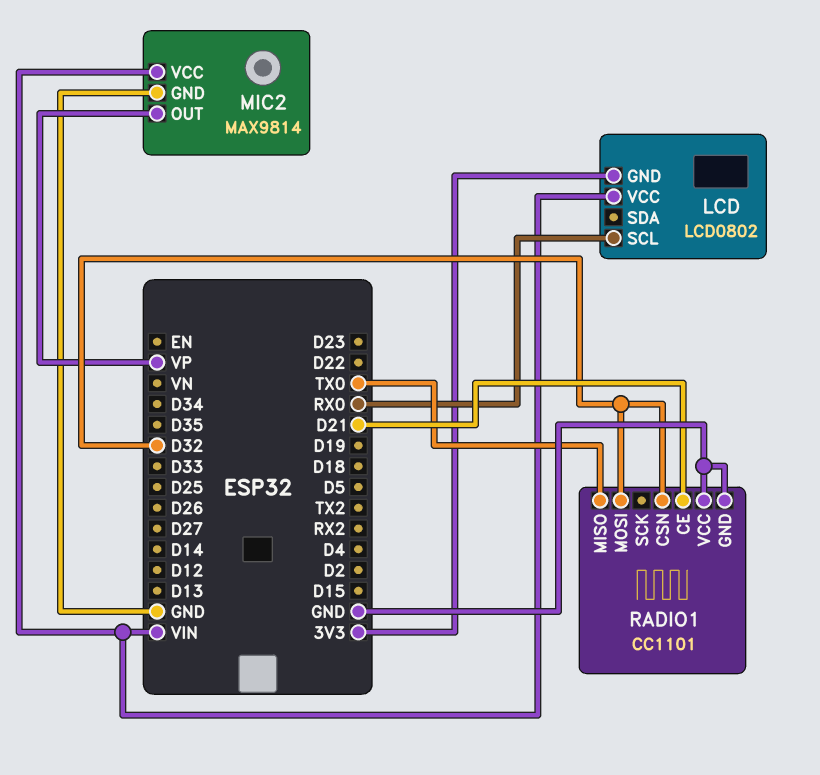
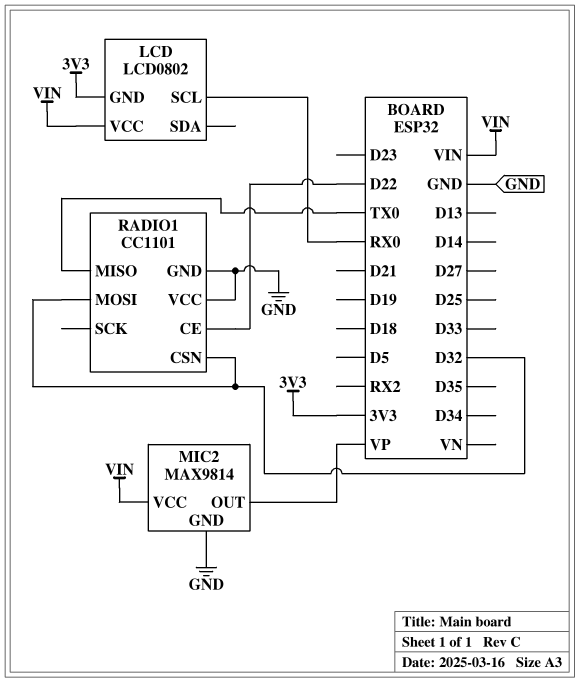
RADIO1 pin CE: D21 -> D22

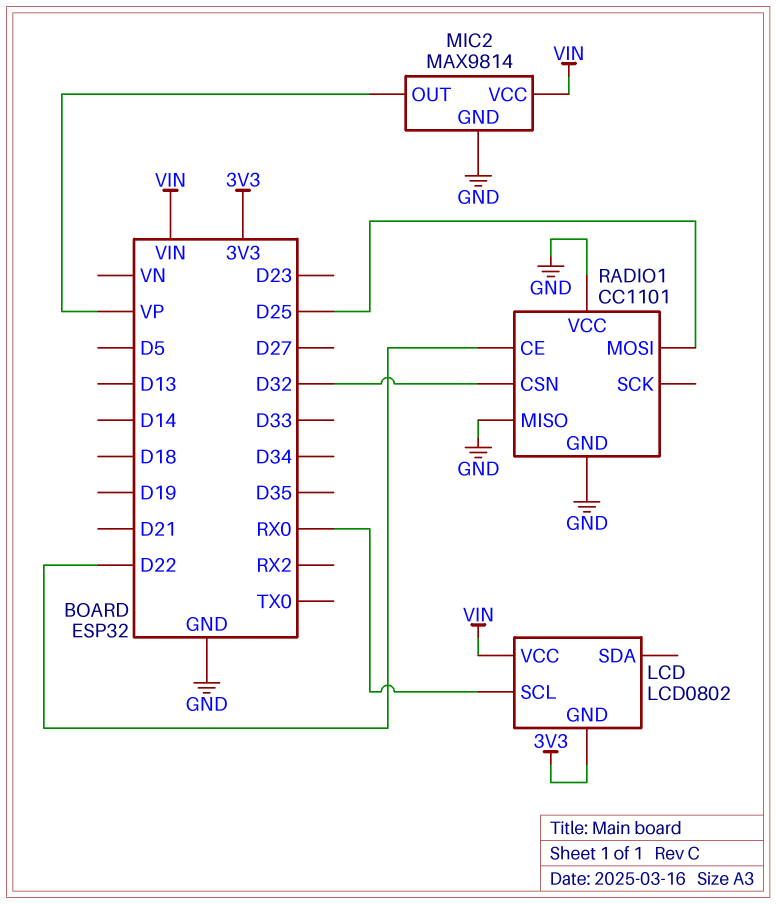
RADIO1 pin MISO: TX0 -> GND
RADIO1 pin MOSI: D32 -> D25

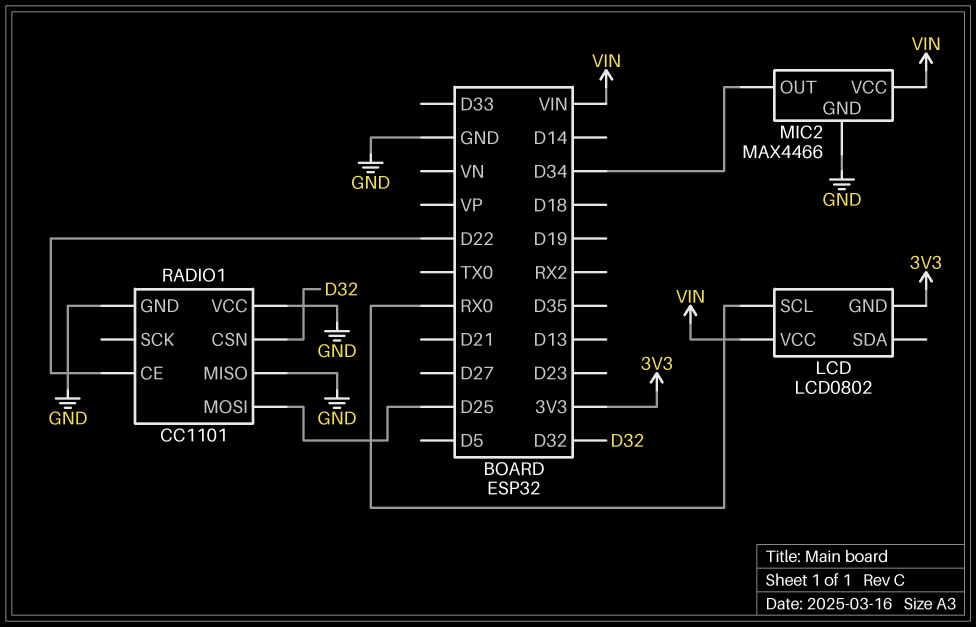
MIC2: MAX9814 -> MAX4466
MIC2 pin OUT: VP -> D34

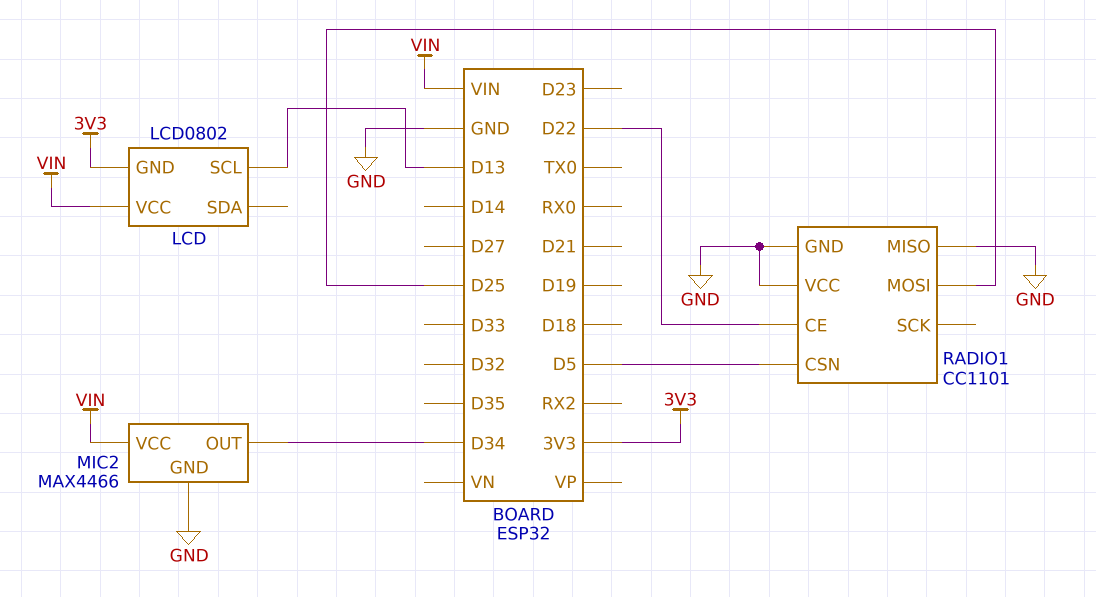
LCD pin SCL: RX0 -> D13
RADIO1 pin CSN: D32 -> D5

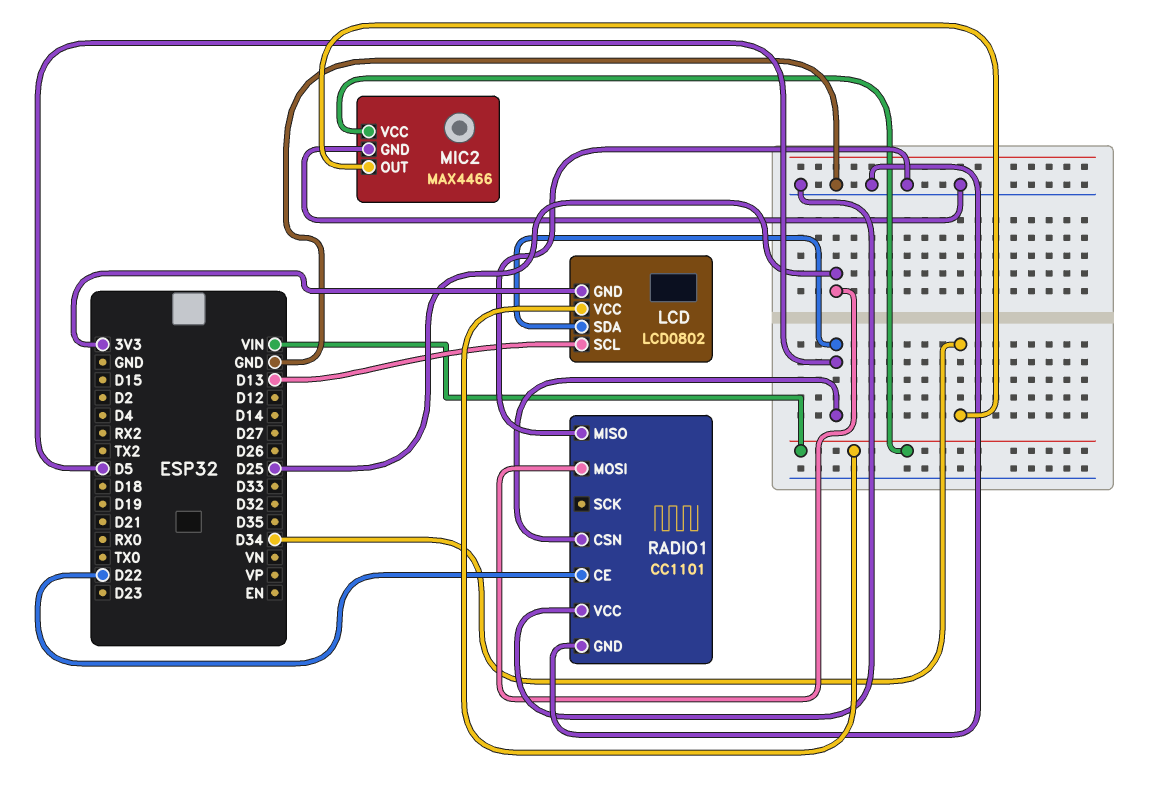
LCD pin SDA: none -> D5

